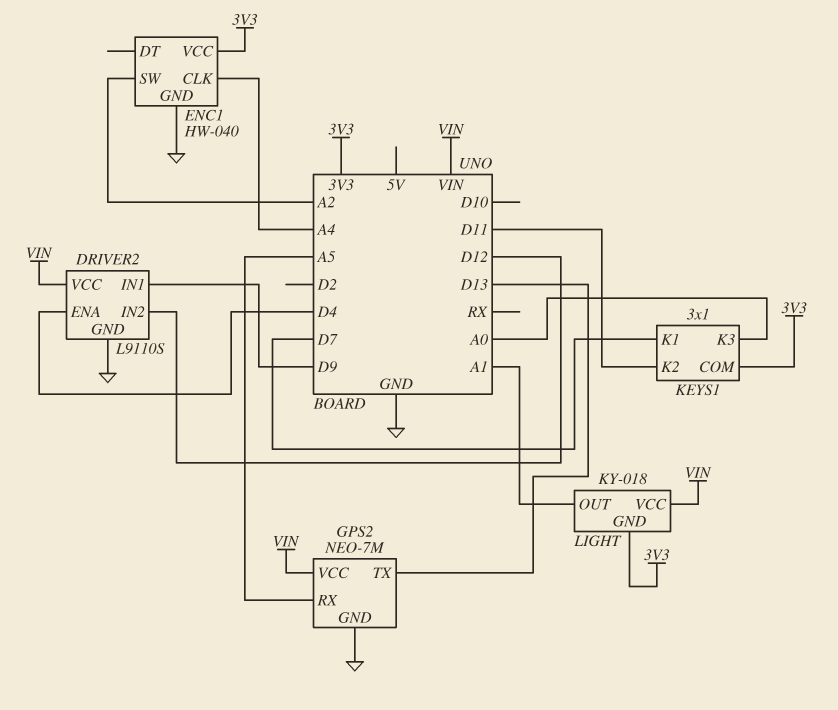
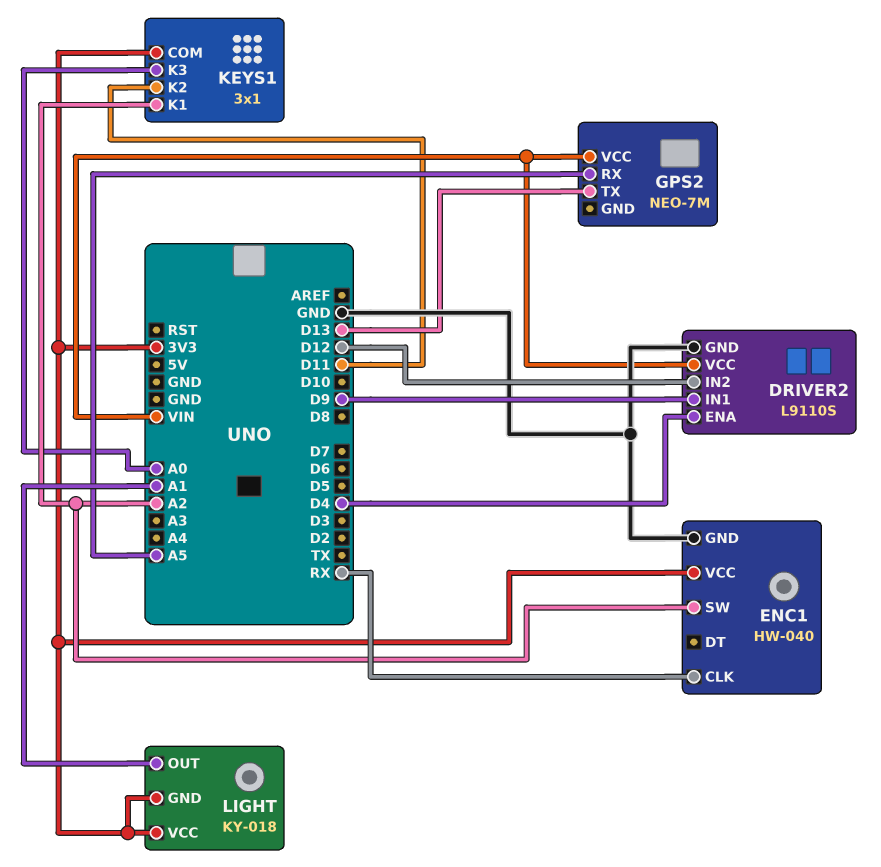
ENC1 pin CLK: A4 -> RX
GPS2 pin GND: GND -> none
KEYS1 pin K1: D7 -> A2
LIGHT pin VCC: VIN -> 3V3

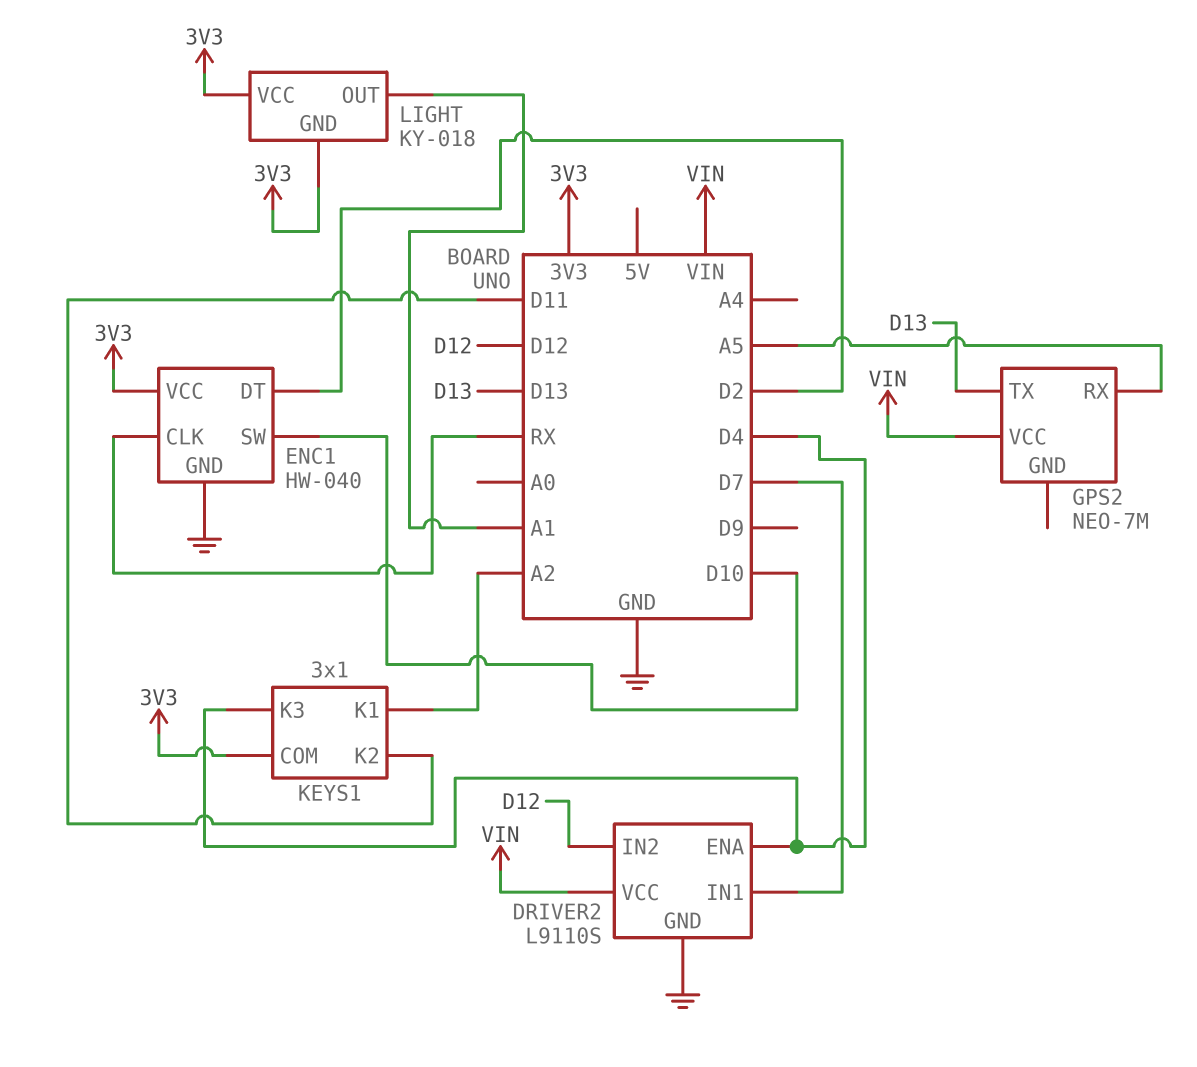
DRIVER2 pin IN1: D9 -> D7
ENC1 pin DT: none -> D2
ENC1 pin SW: A2 -> D10
KEYS1 pin K3: A0 -> D4

